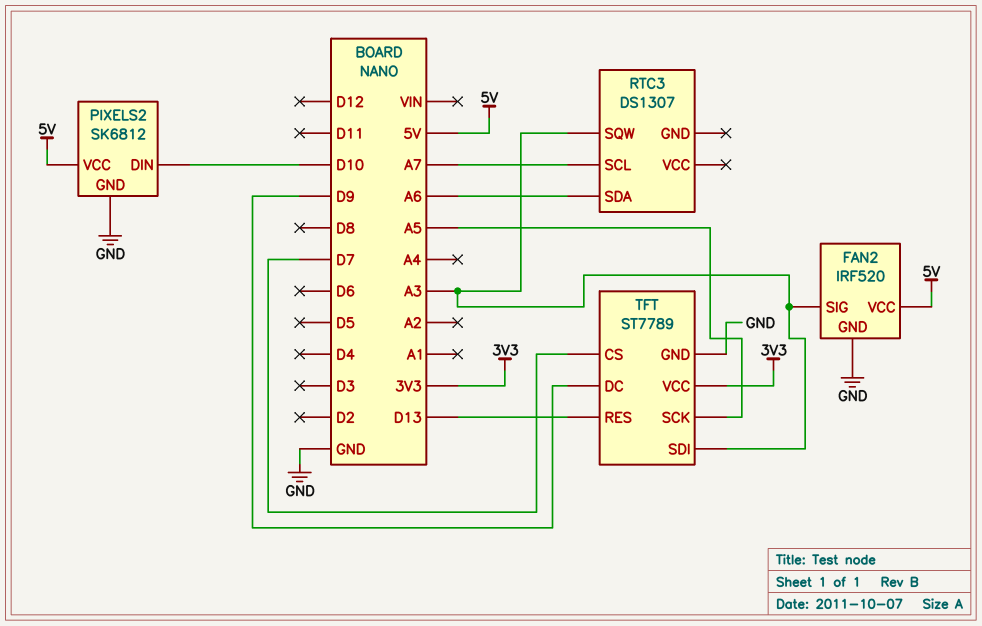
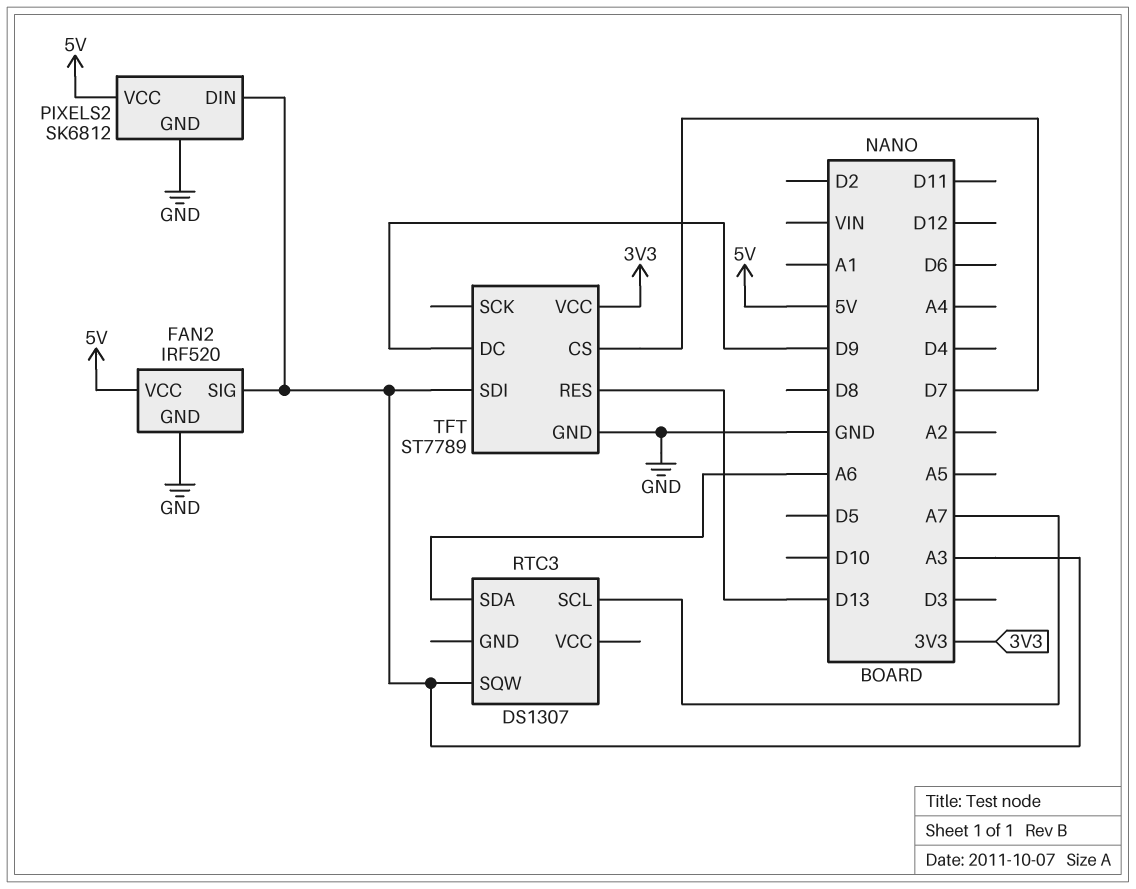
PIXELS2 pin DIN: D10 -> A3
TFT pin SCK: A5 -> none

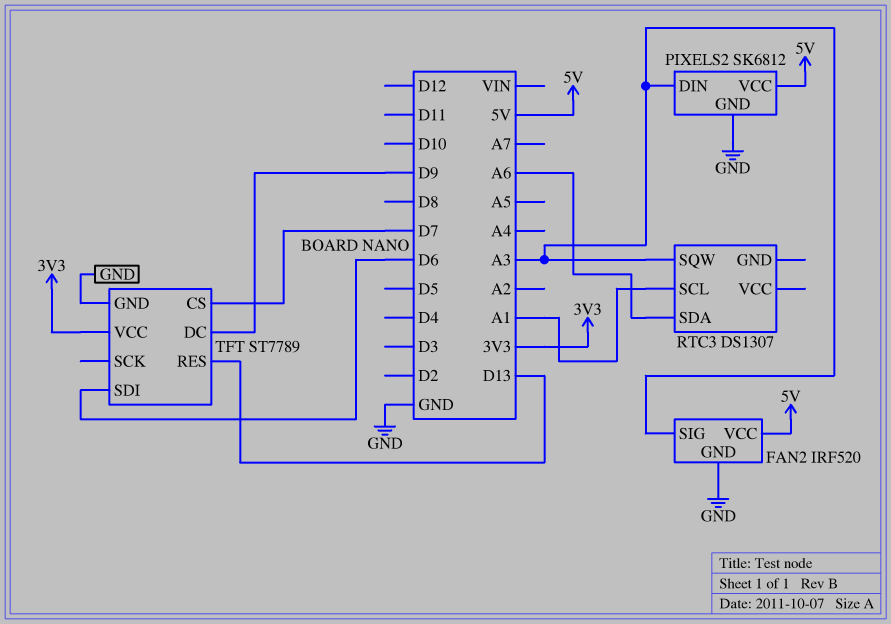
RTC3 pin SCL: A7 -> A1
TFT pin SDI: A3 -> D6

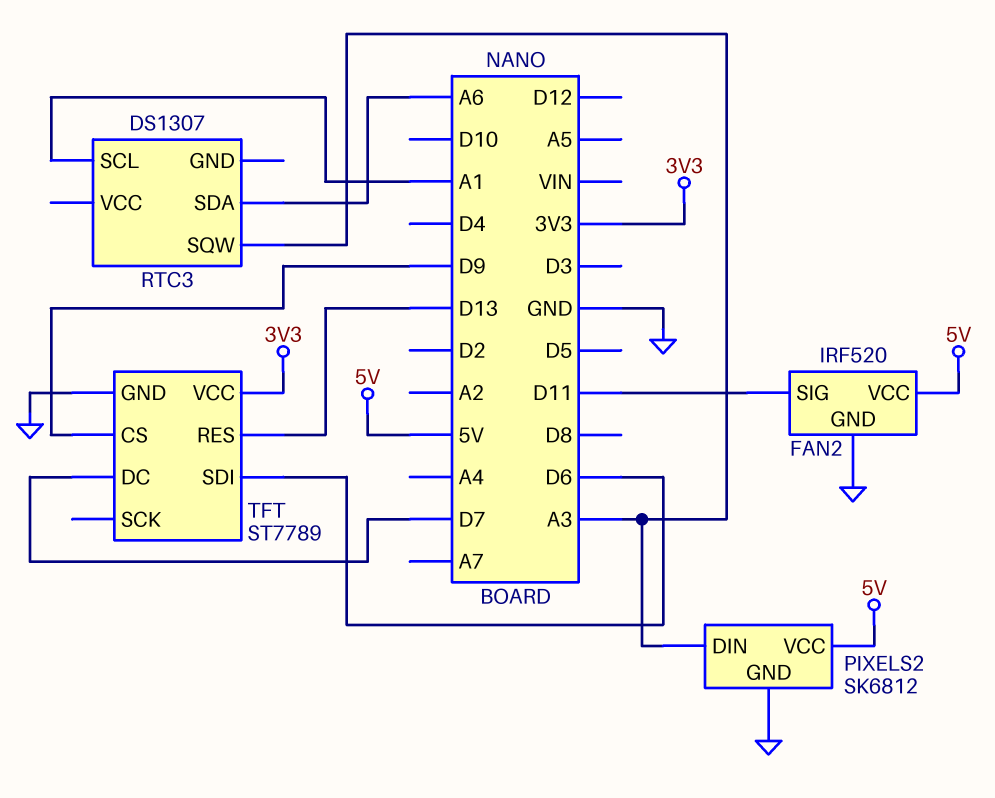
FAN2 pin SIG: A3 -> D11
TFT pin CS: D7 -> D9
TFT pin DC: D9 -> D7

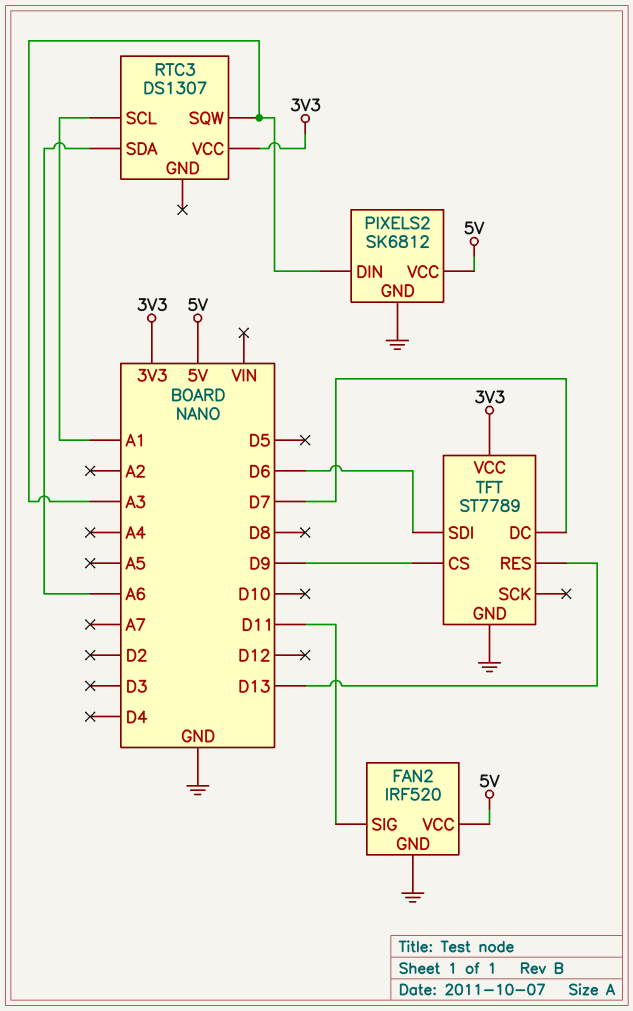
RTC3 pin VCC: none -> 3V3

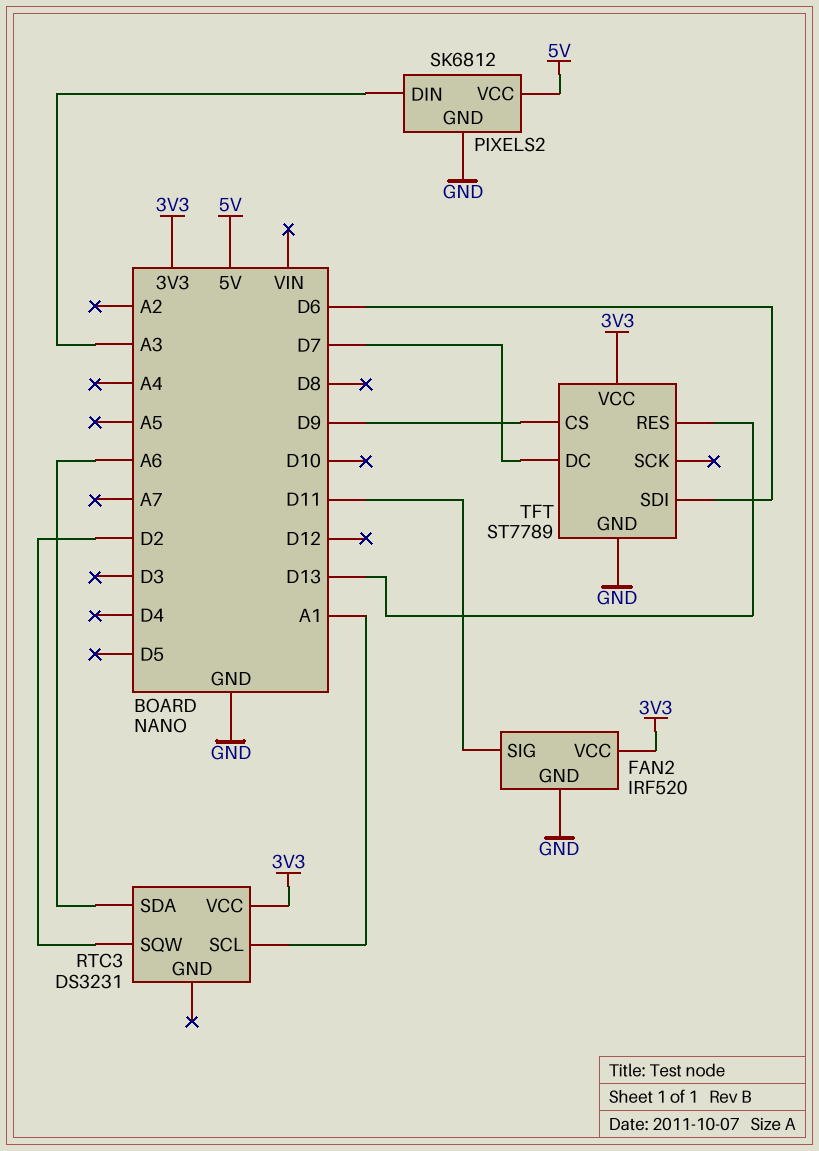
FAN2 pin VCC: 5V -> 3V3
RTC3: DS1307 -> DS3231
RTC3 pin SQW: A3 -> D2

